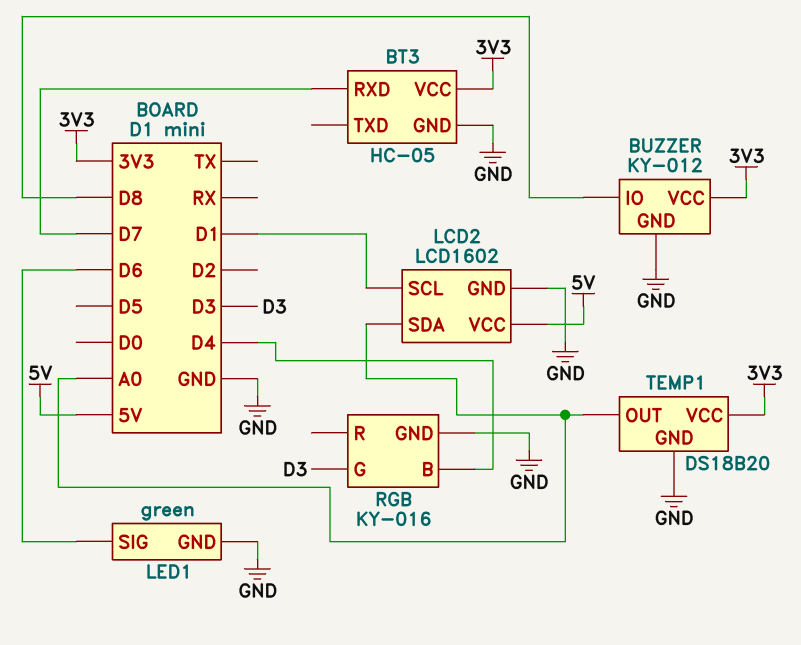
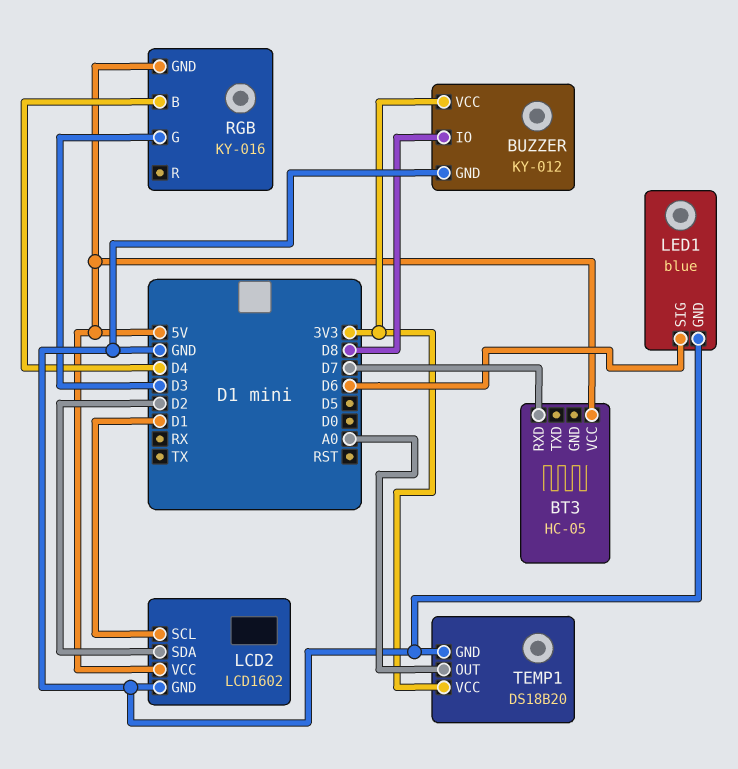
BT3 pin GND: GND -> none
BT3 pin VCC: 3V3 -> 5V
LCD2 pin SDA: A0 -> D2
LED1: green -> blue
RGB pin GND: GND -> 5V

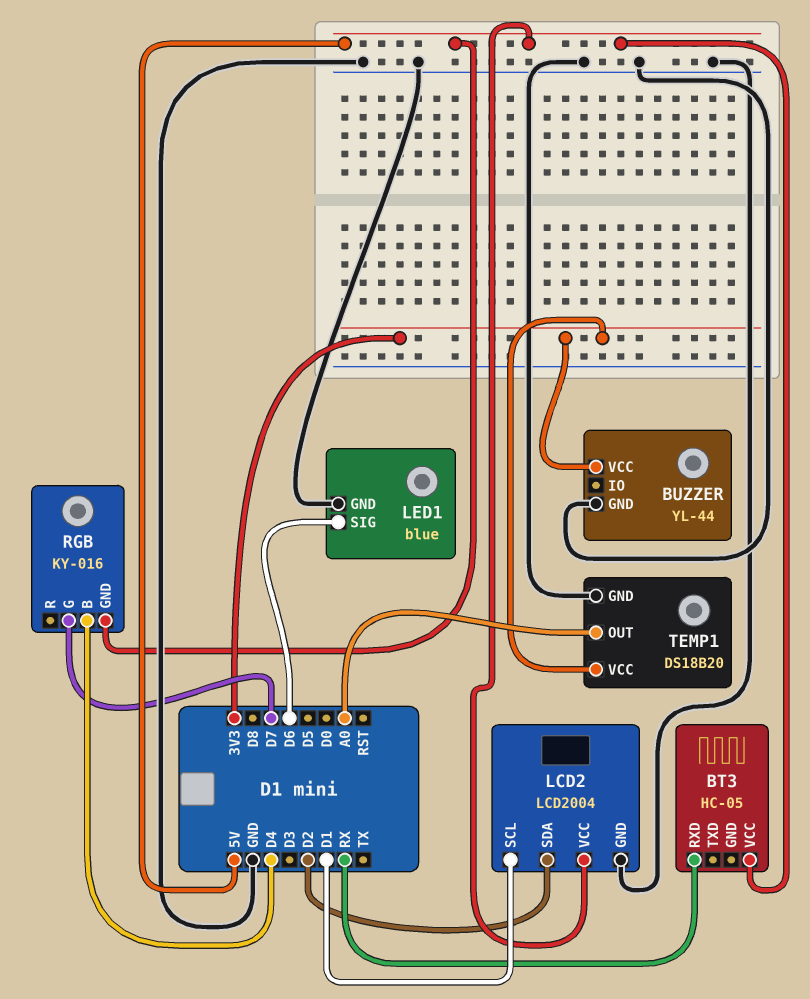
BT3 pin RXD: D7 -> RX
BUZZER: KY-012 -> YL-44
BUZZER pin IO: D8 -> none
LCD2: LCD1602 -> LCD2004
RGB pin G: D3 -> D7

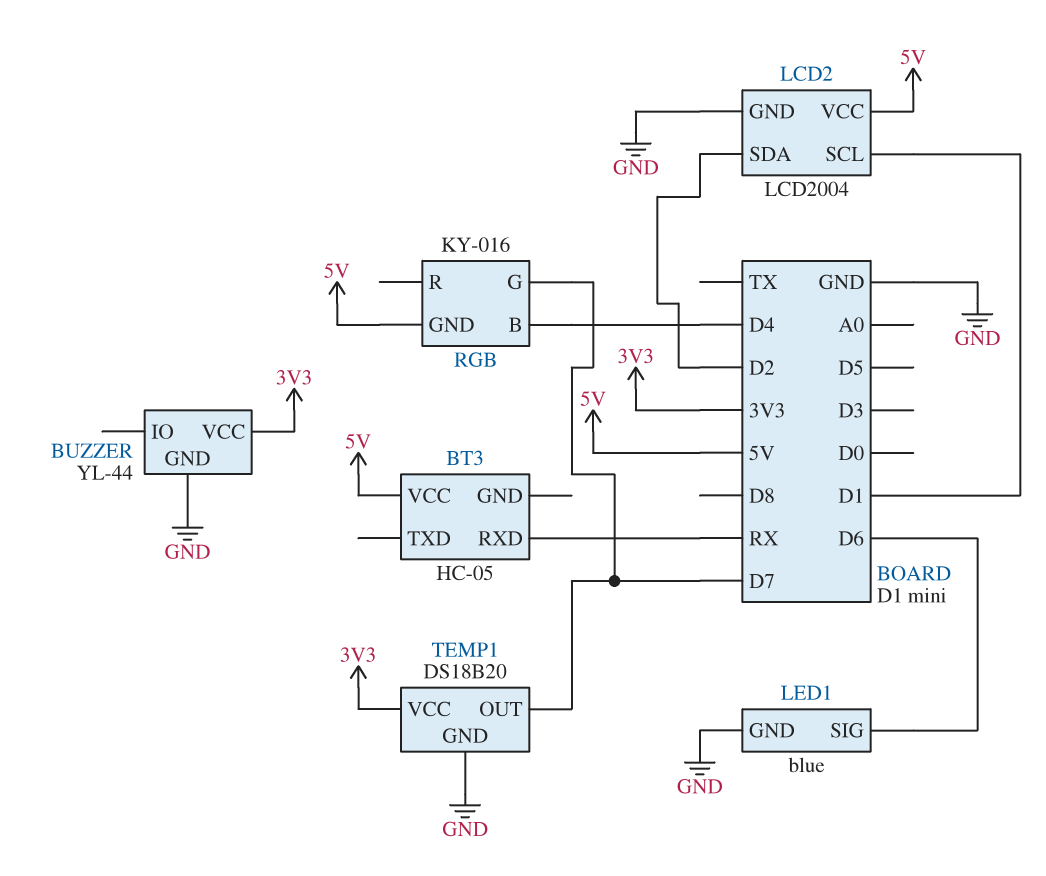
TEMP1 pin OUT: A0 -> D7

